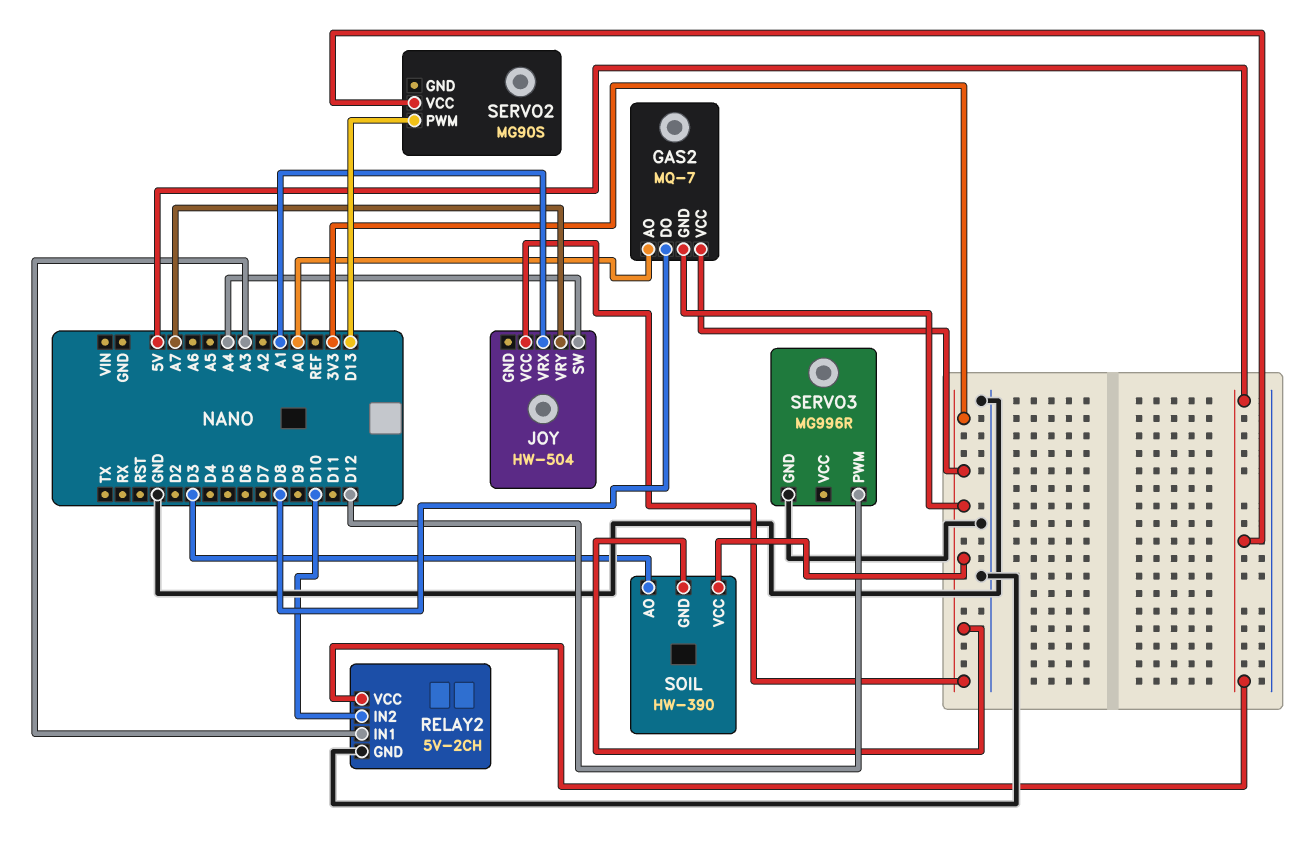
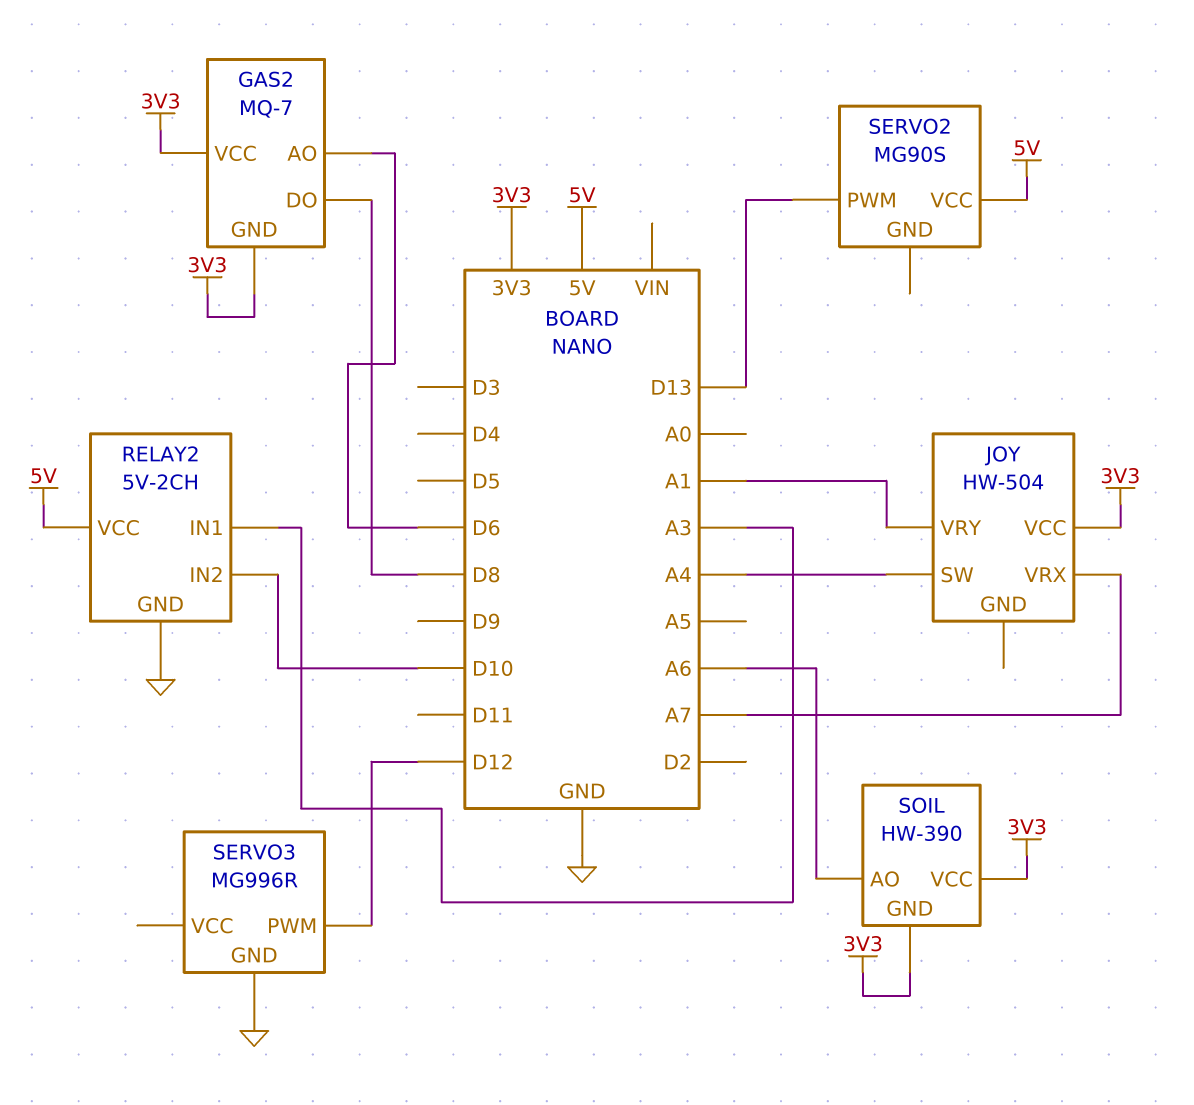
GAS2 pin AO: A0 -> D6
JOY pin VRX: A1 -> A7
JOY pin VRY: A7 -> A1
SOIL pin AO: D3 -> A6

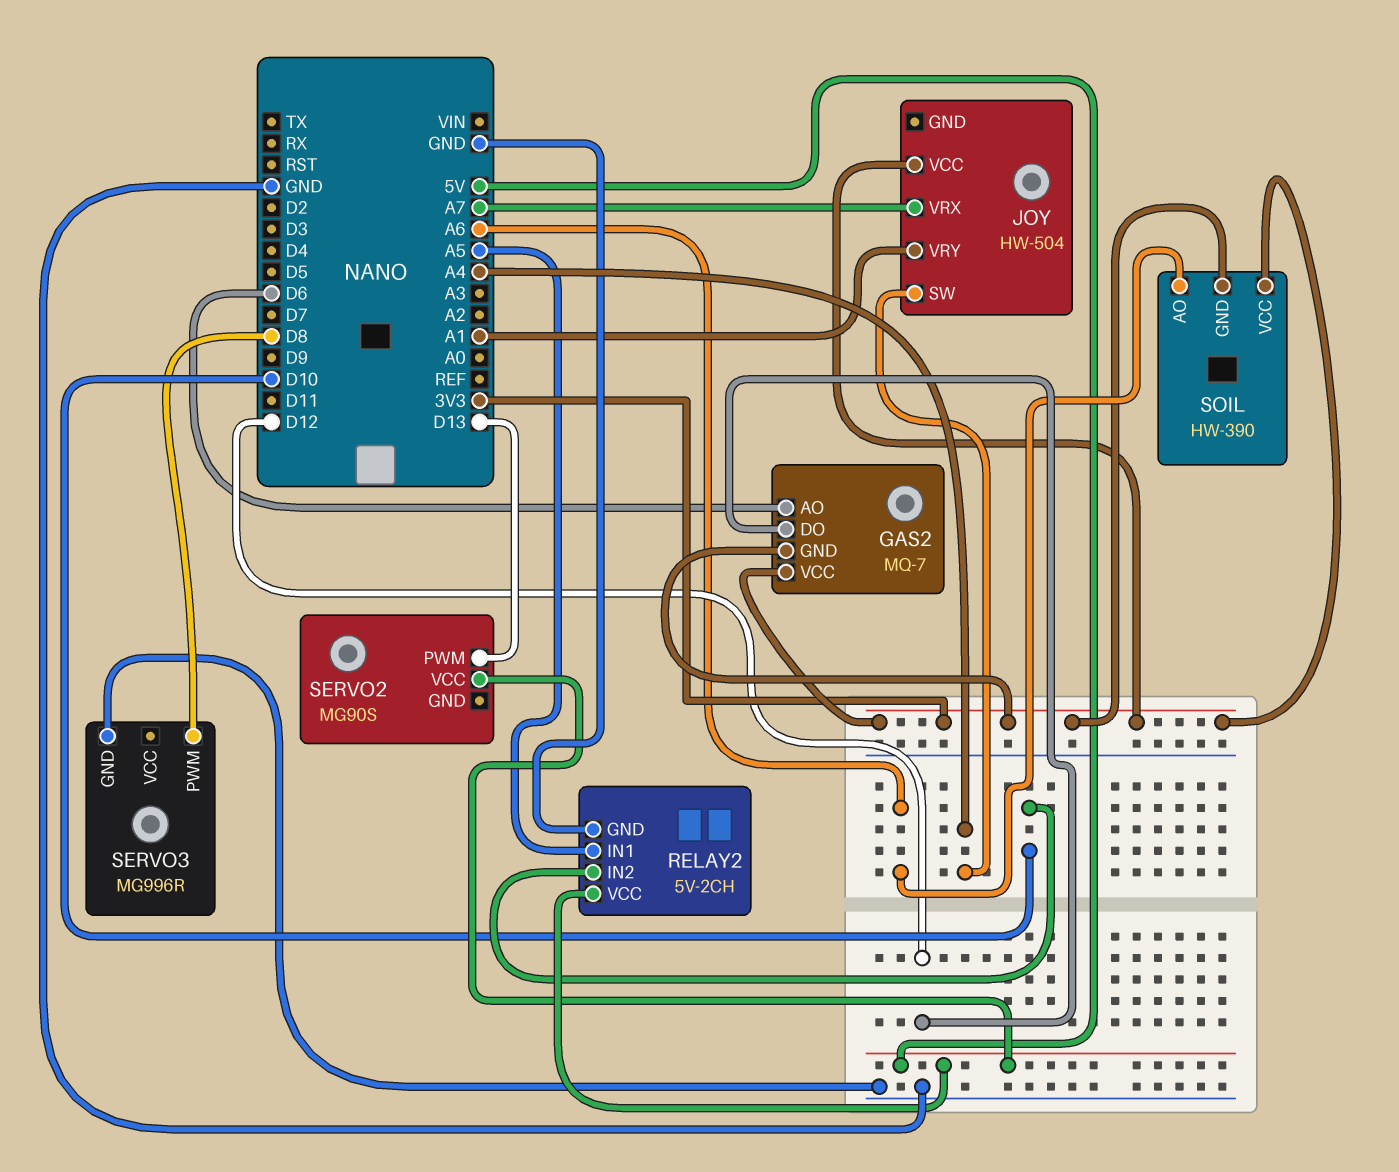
GAS2 pin DO: D8 -> D12
RELAY2 pin IN1: A3 -> A5
SERVO3 pin PWM: D12 -> D8

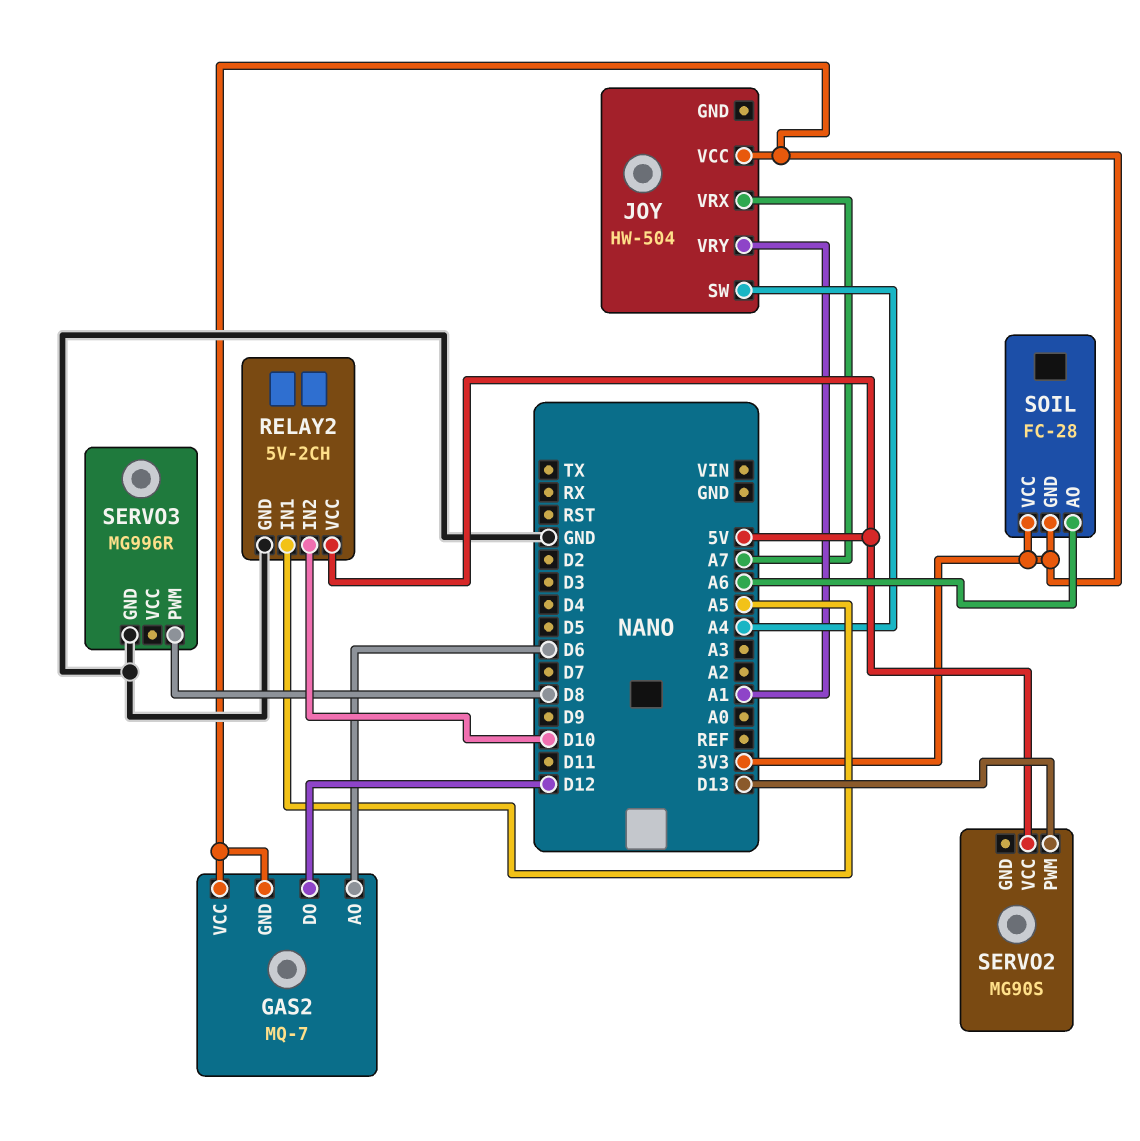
SOIL: HW-390 -> FC-28

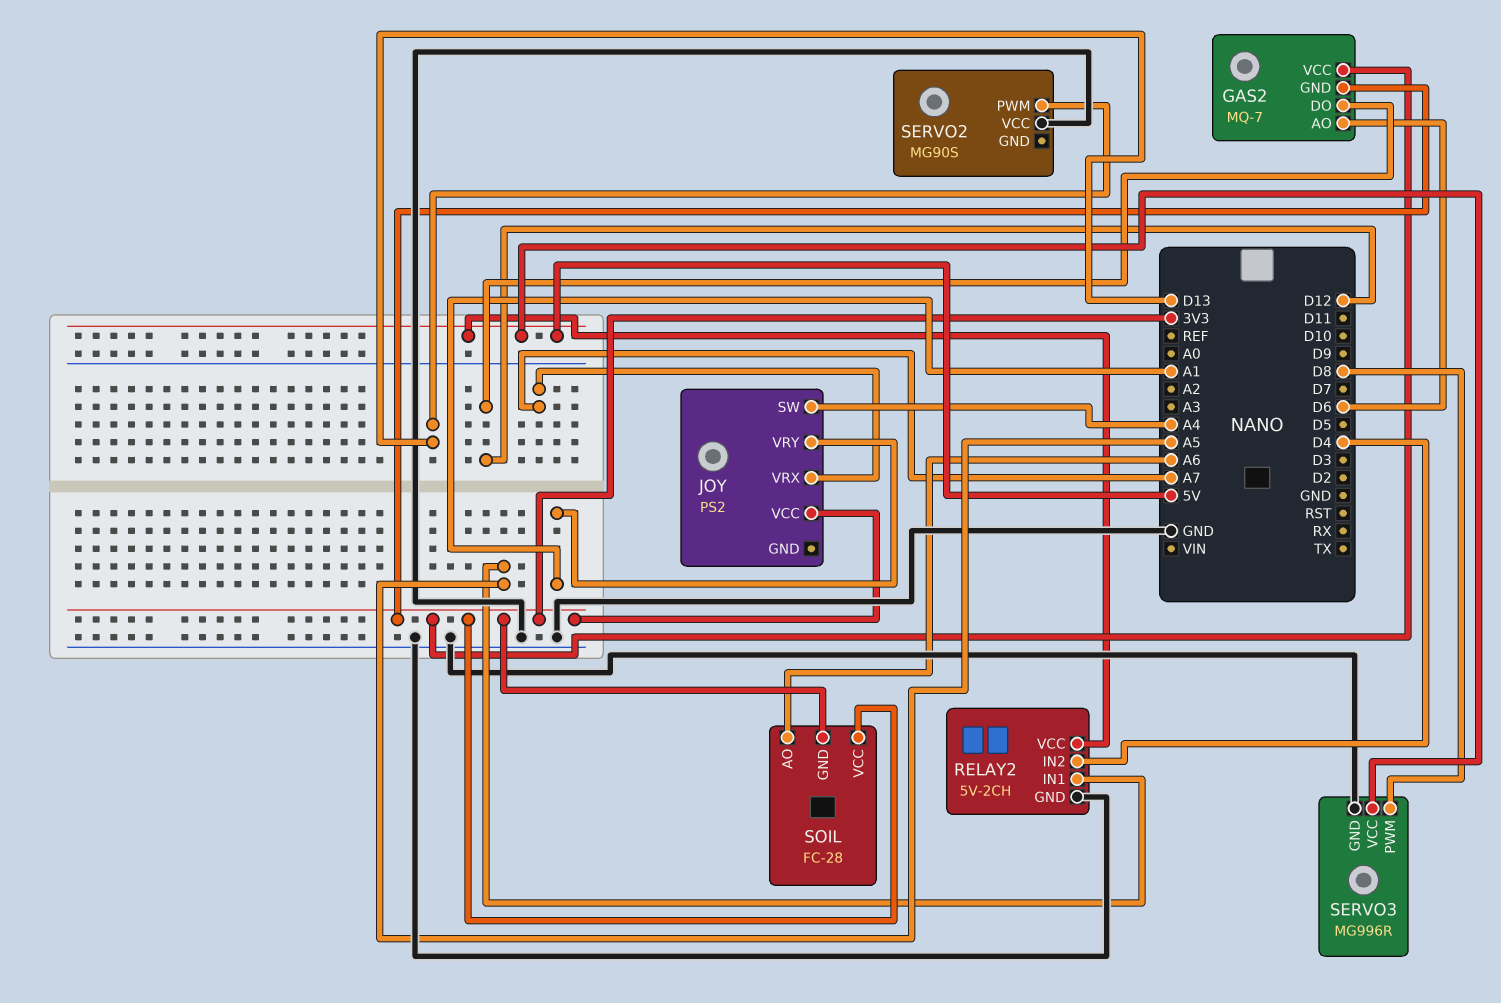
JOY: HW-504 -> PS2
RELAY2 pin IN2: D10 -> D4
SERVO2 pin VCC: 5V -> GND
SERVO3 pin VCC: none -> 5V

